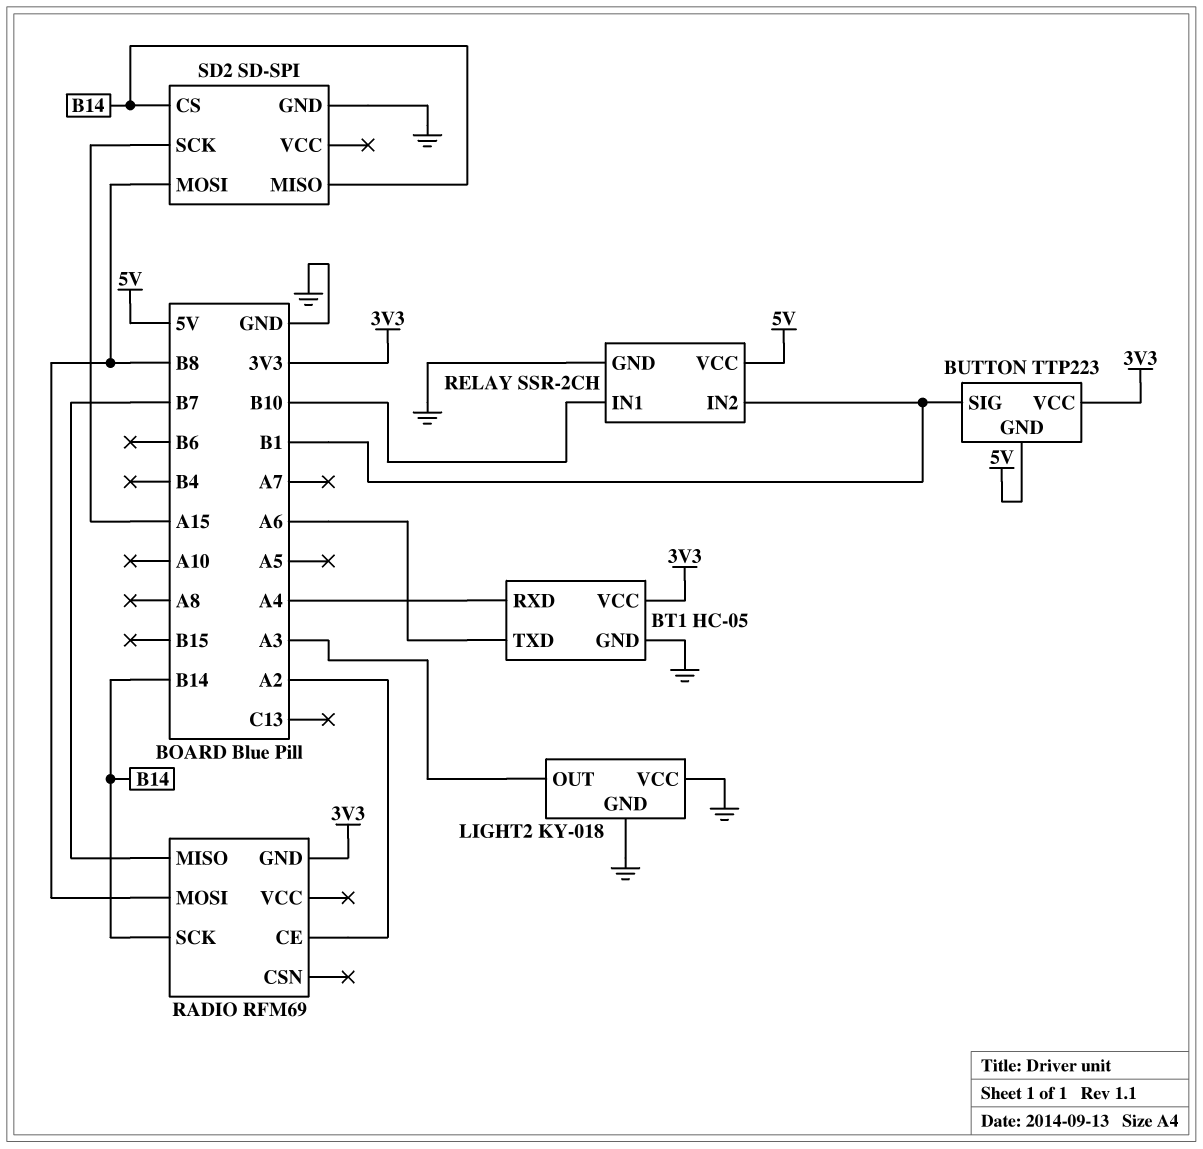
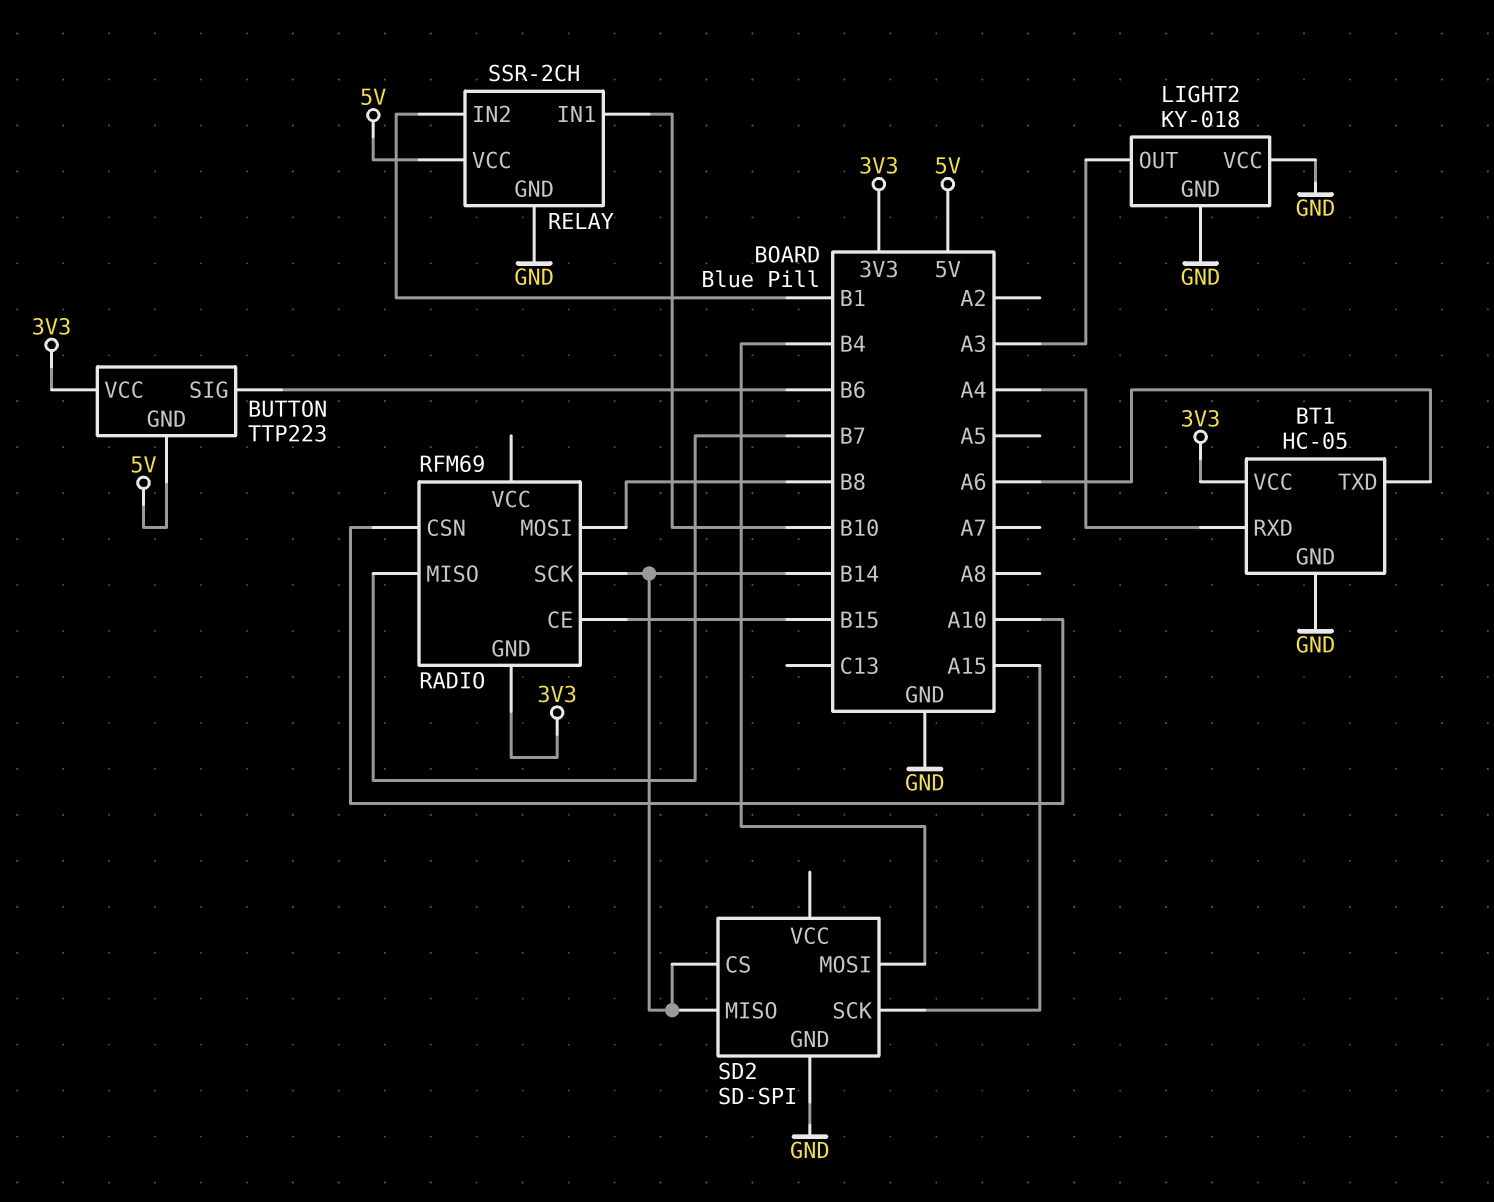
BUTTON pin SIG: B1 -> B6
RADIO pin CE: A2 -> B15
RADIO pin CSN: none -> A10
SD2 pin MOSI: B8 -> B4

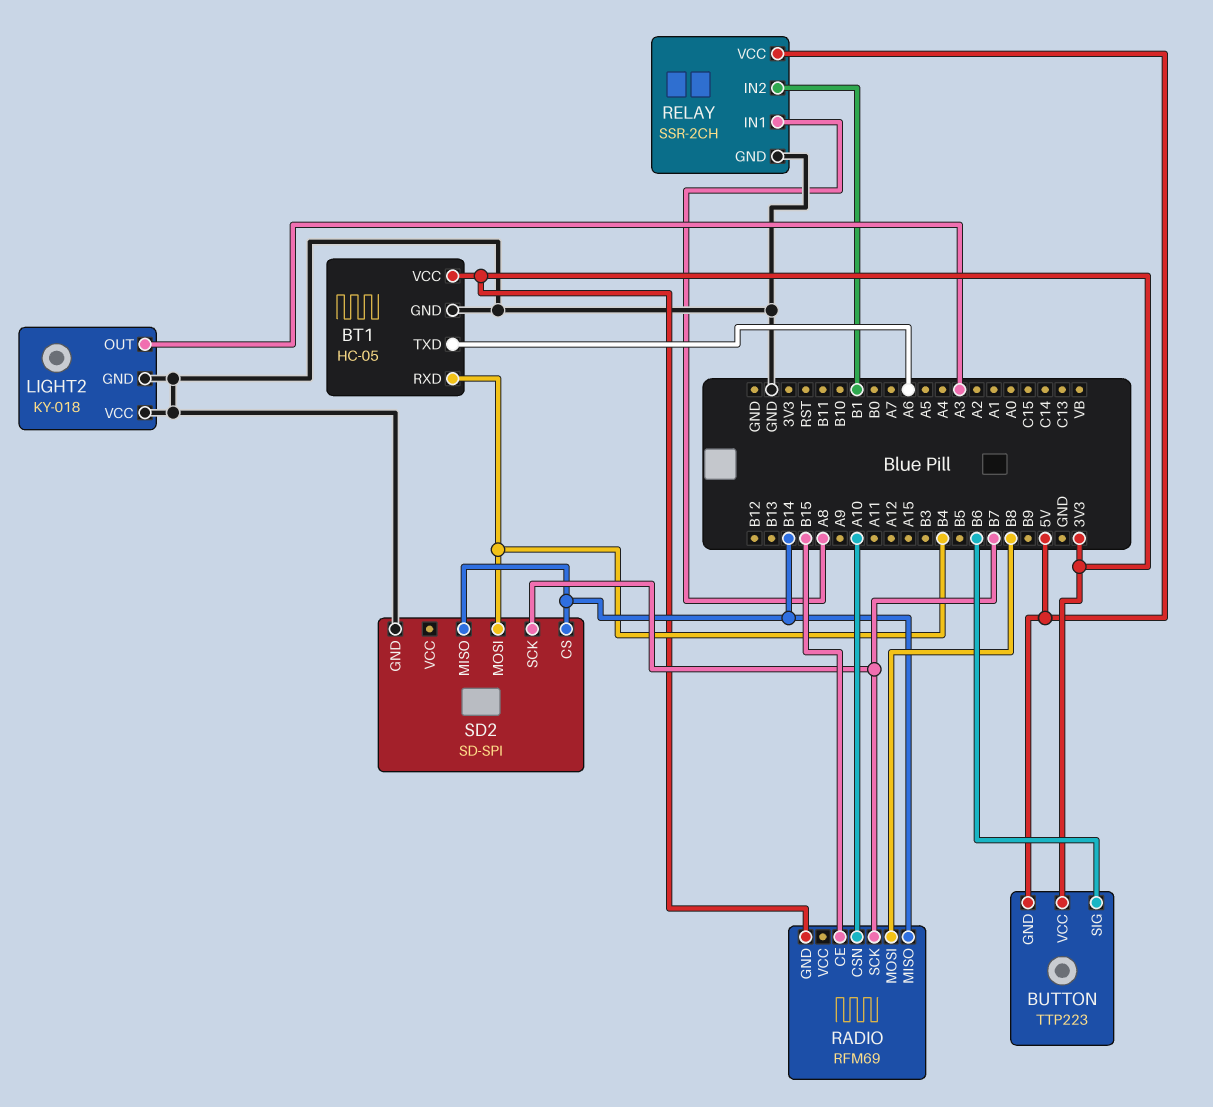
BT1 pin RXD: A4 -> B4
RADIO pin MISO: B7 -> B14
RADIO pin SCK: B14 -> B7
RELAY pin IN1: B10 -> A8
SD2 pin SCK: A15 -> B7

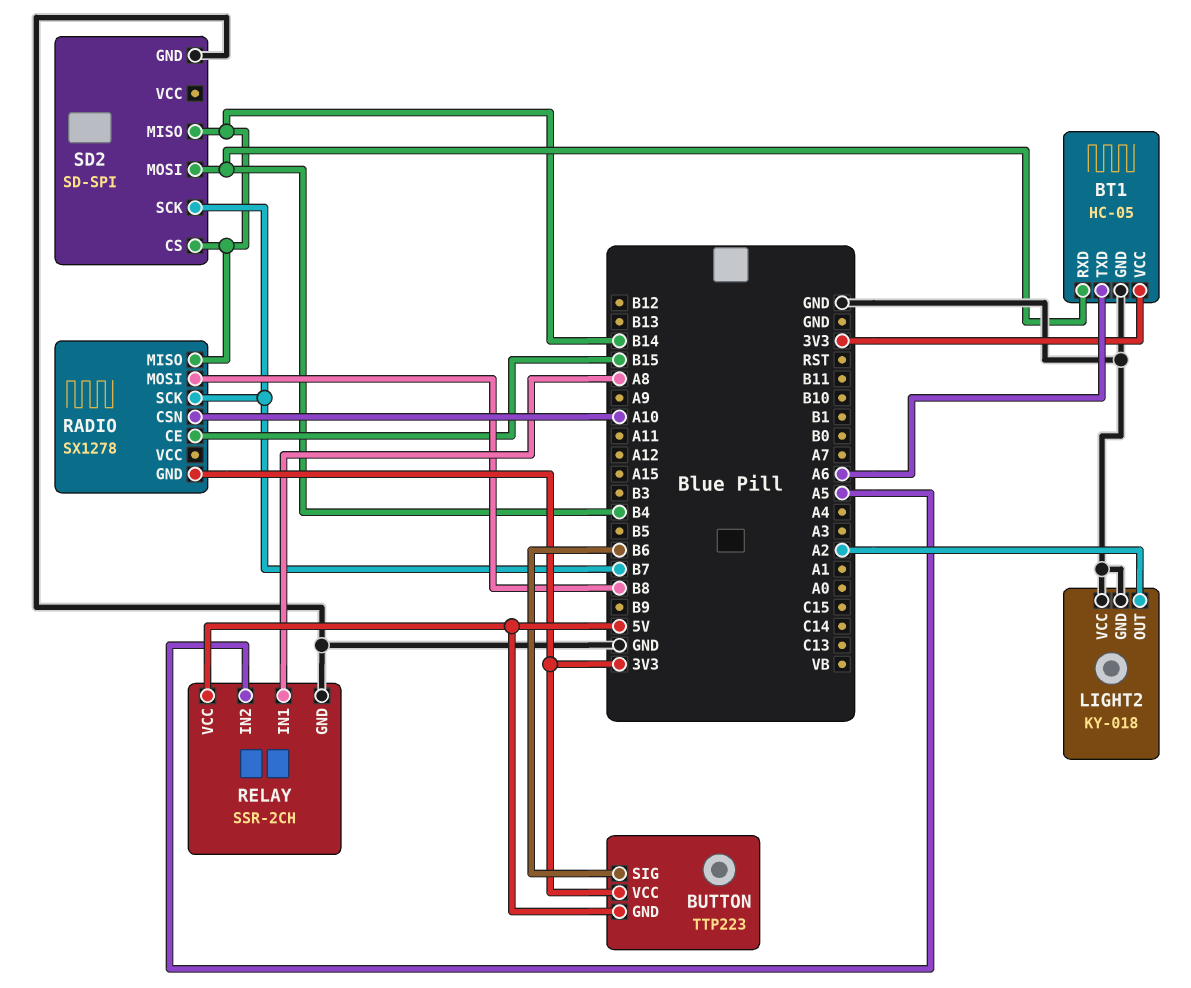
LIGHT2 pin OUT: A3 -> A2
RADIO: RFM69 -> SX1278
RELAY pin IN2: B1 -> A5

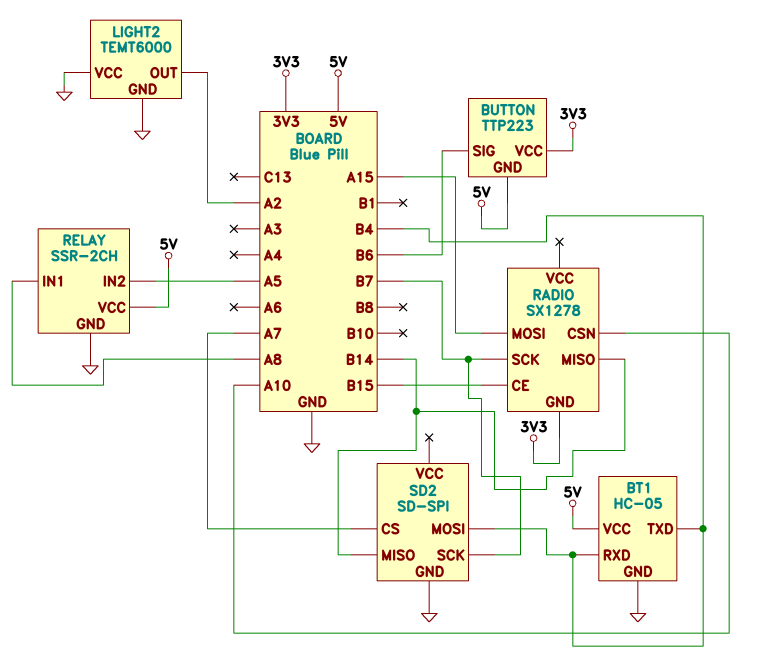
BT1 pin TXD: A6 -> B4
BT1 pin VCC: 3V3 -> 5V
LIGHT2: KY-018 -> TEMT6000
RADIO pin MOSI: B8 -> A15
SD2 pin CS: B14 -> A7

